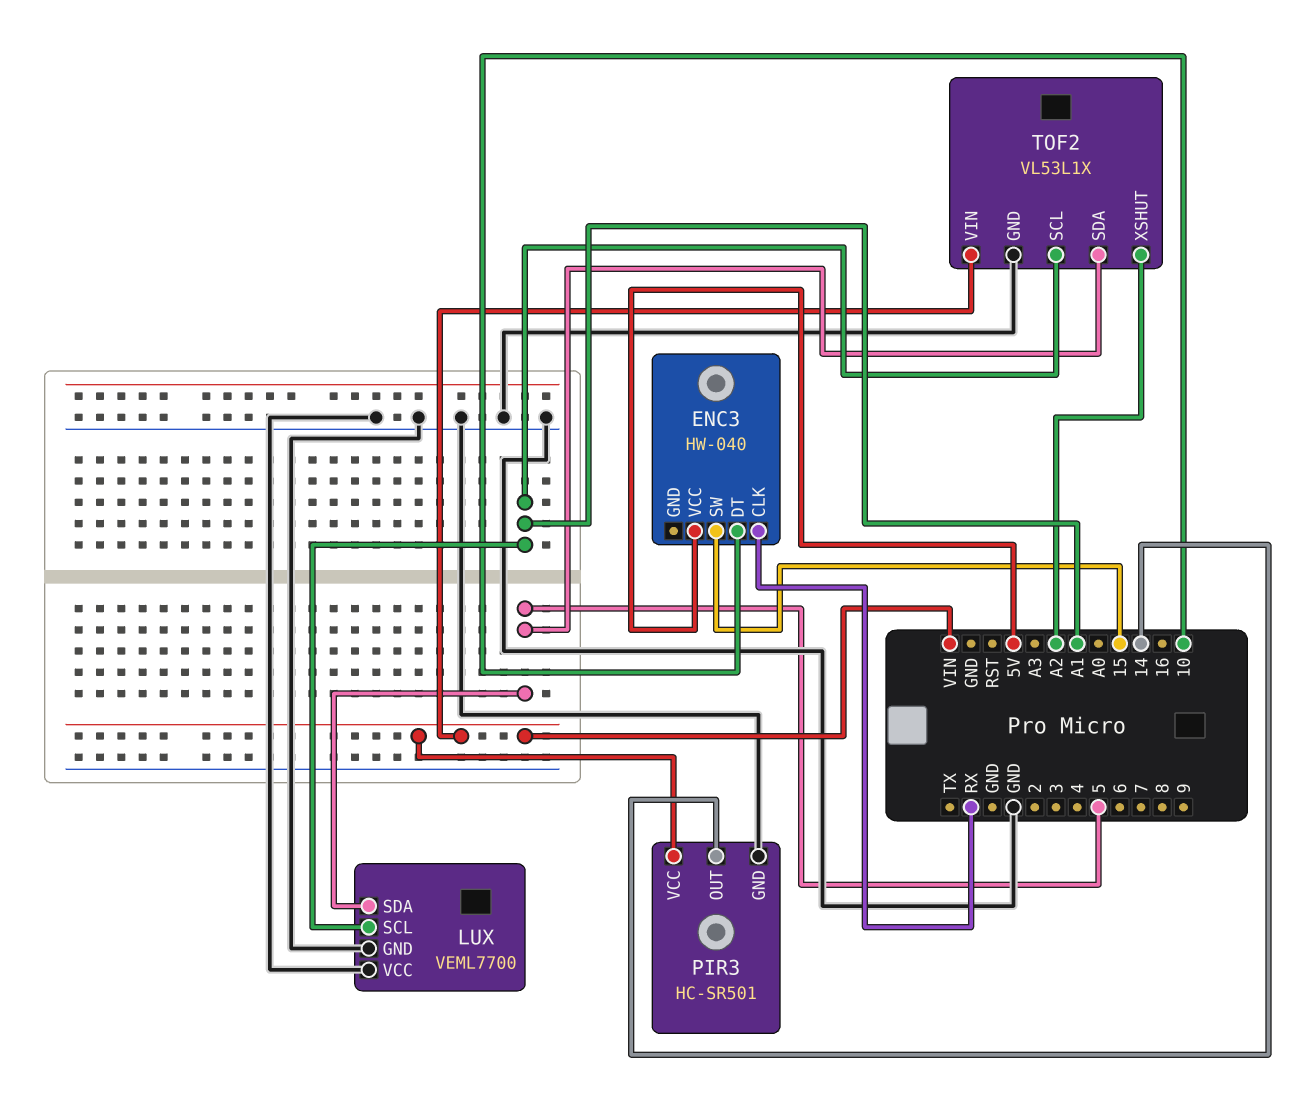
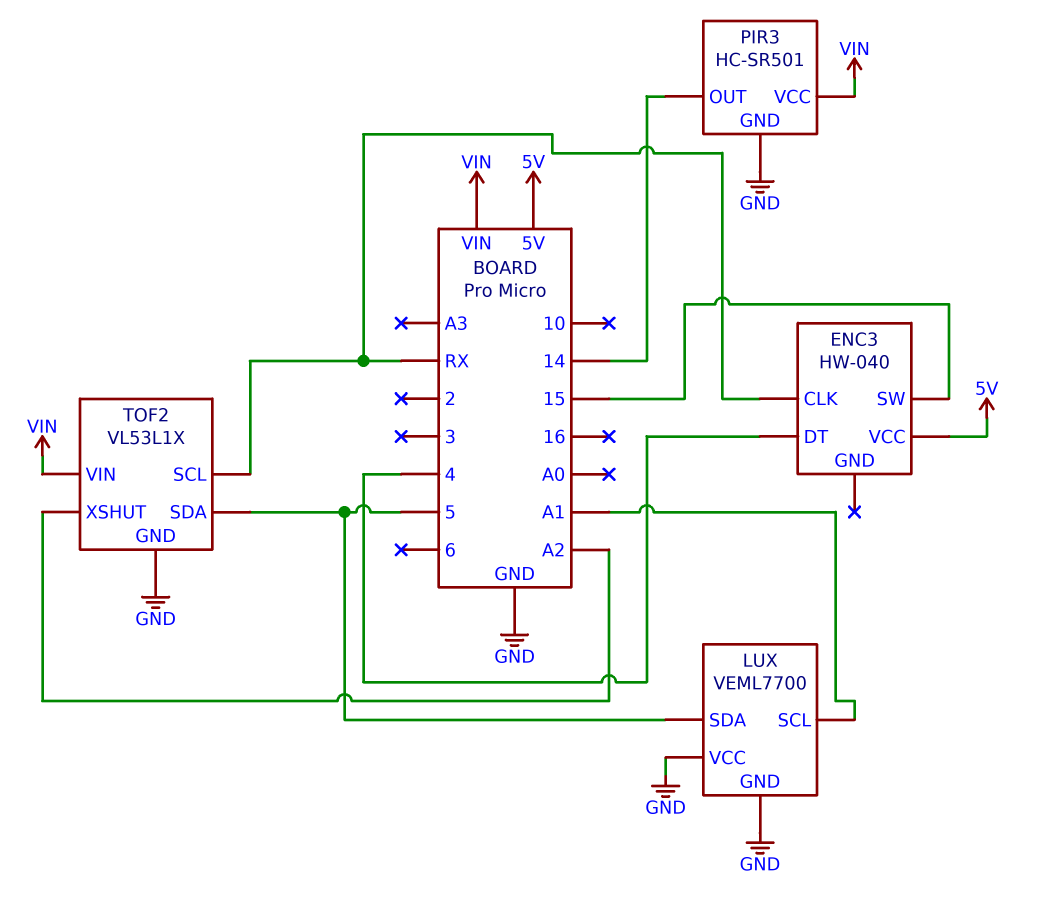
ENC3 pin DT: 10 -> 4
TOF2 pin SCL: A1 -> RX

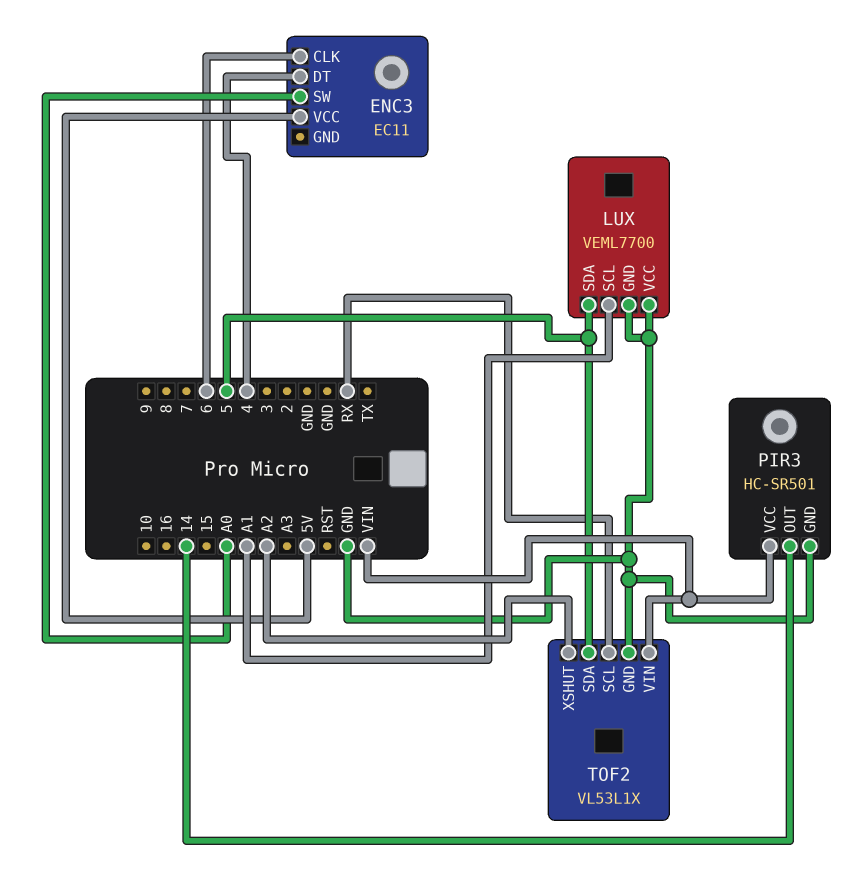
ENC3: HW-040 -> EC11
ENC3 pin CLK: RX -> 6
ENC3 pin SW: 15 -> A0

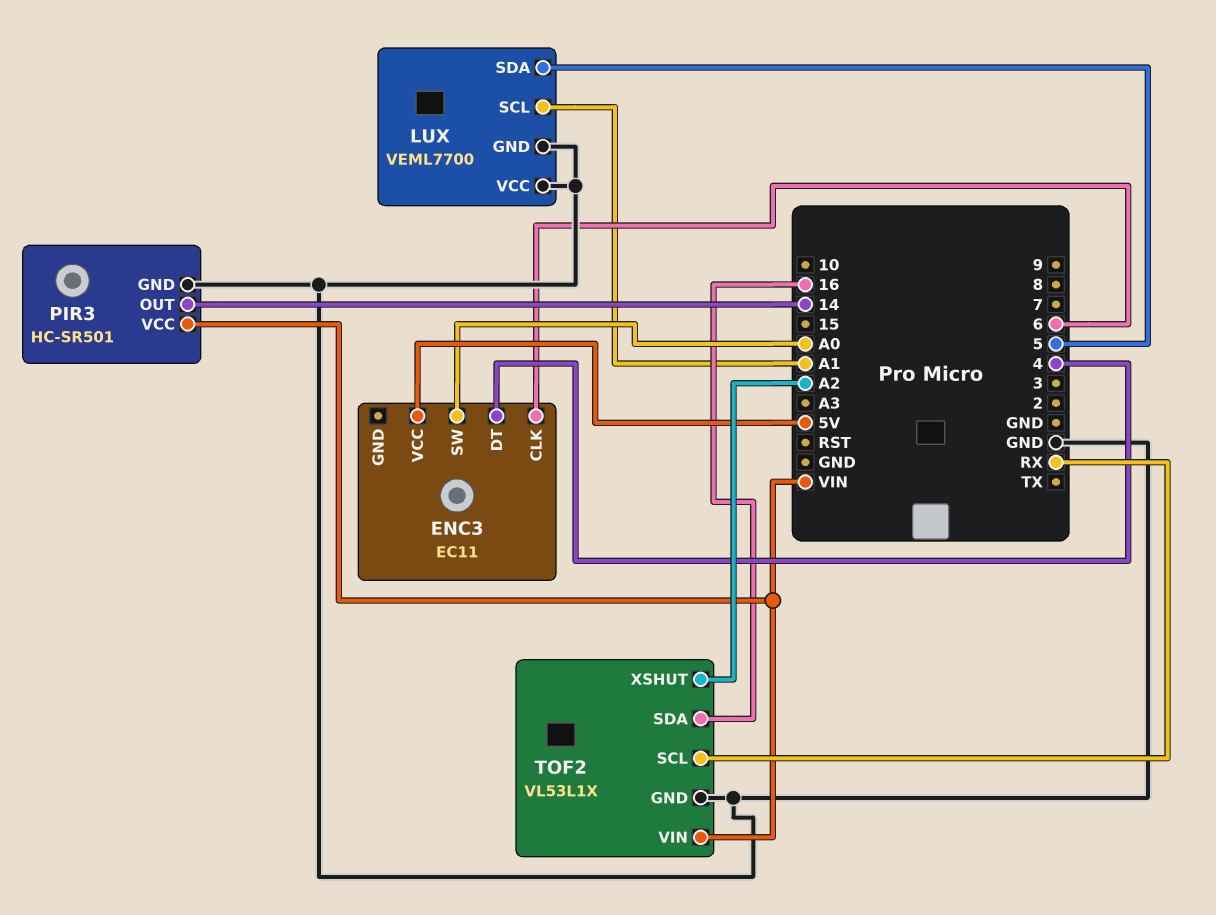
TOF2 pin SDA: 5 -> 16

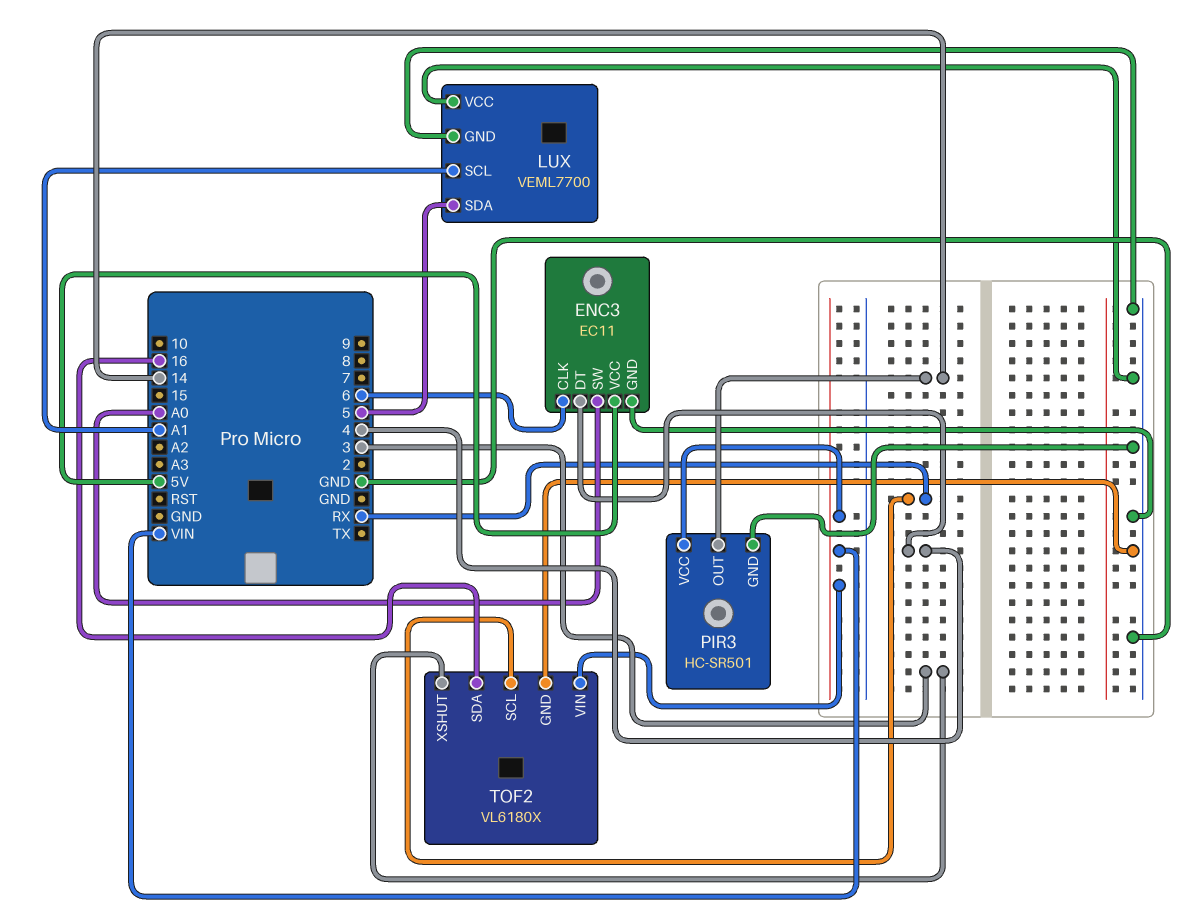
ENC3 pin GND: none -> GND
TOF2: VL53L1X -> VL6180X
TOF2 pin XSHUT: A2 -> 3

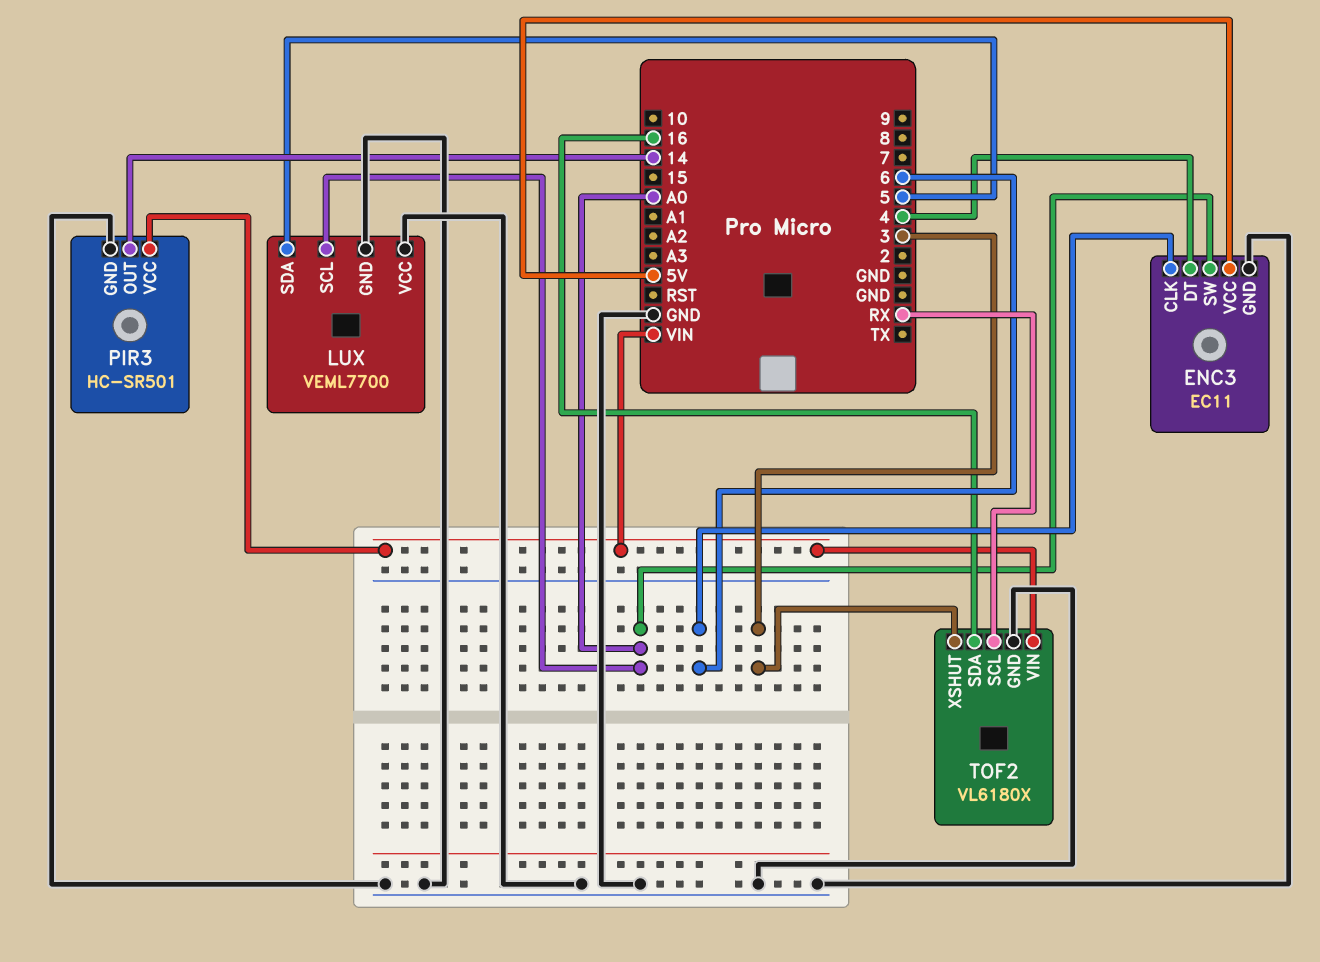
LUX pin SCL: A1 -> A0

